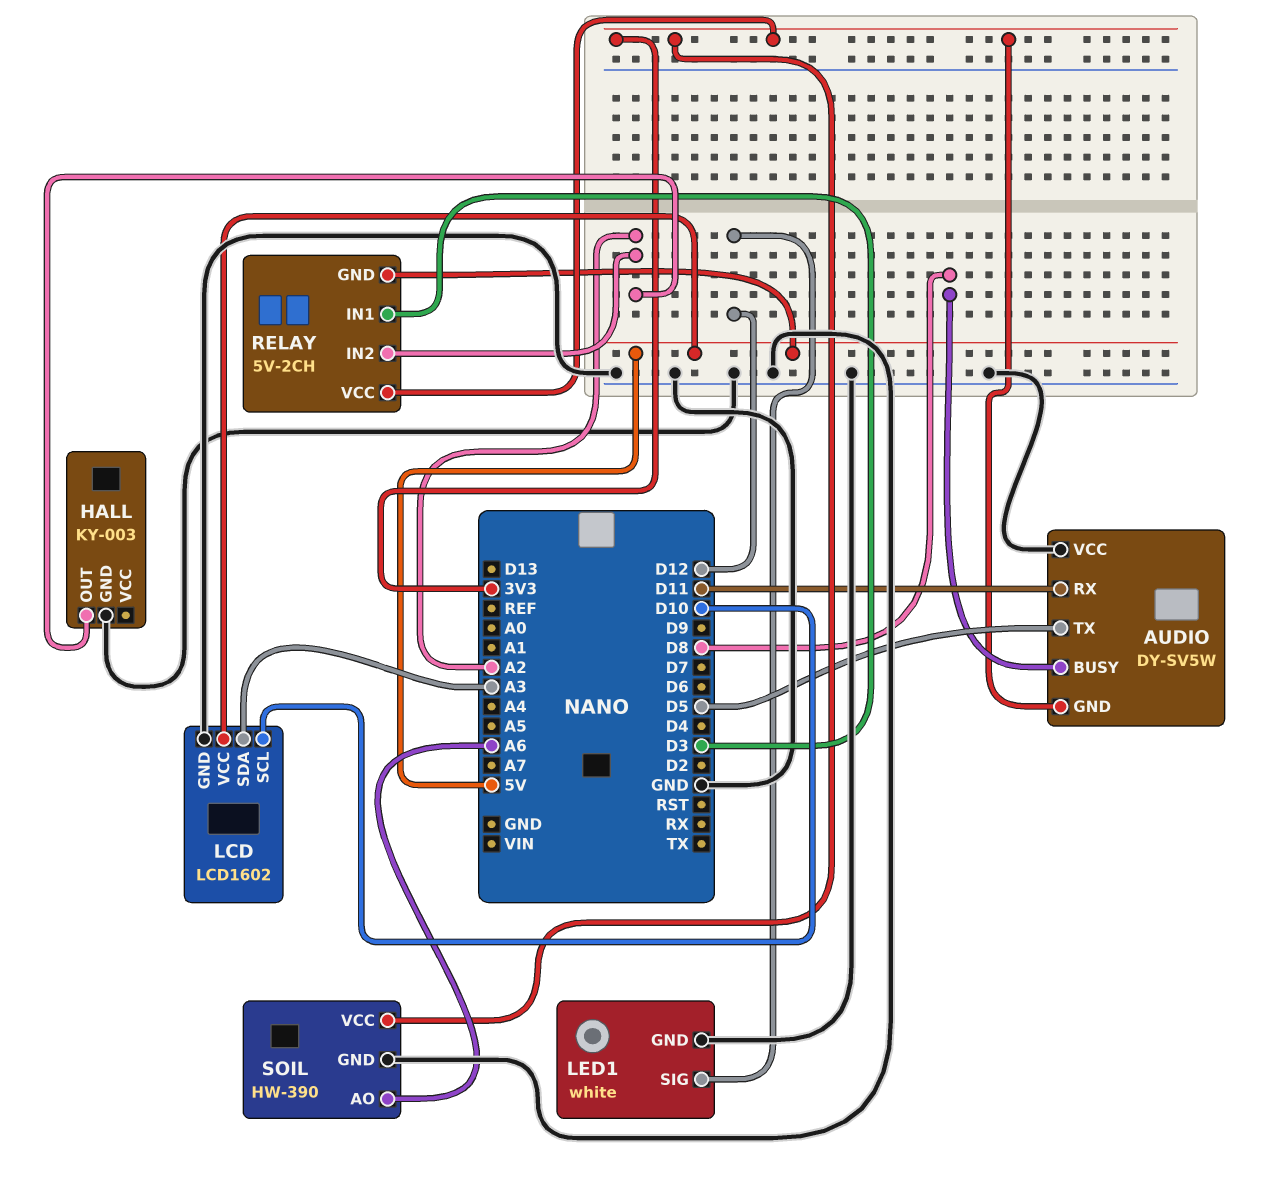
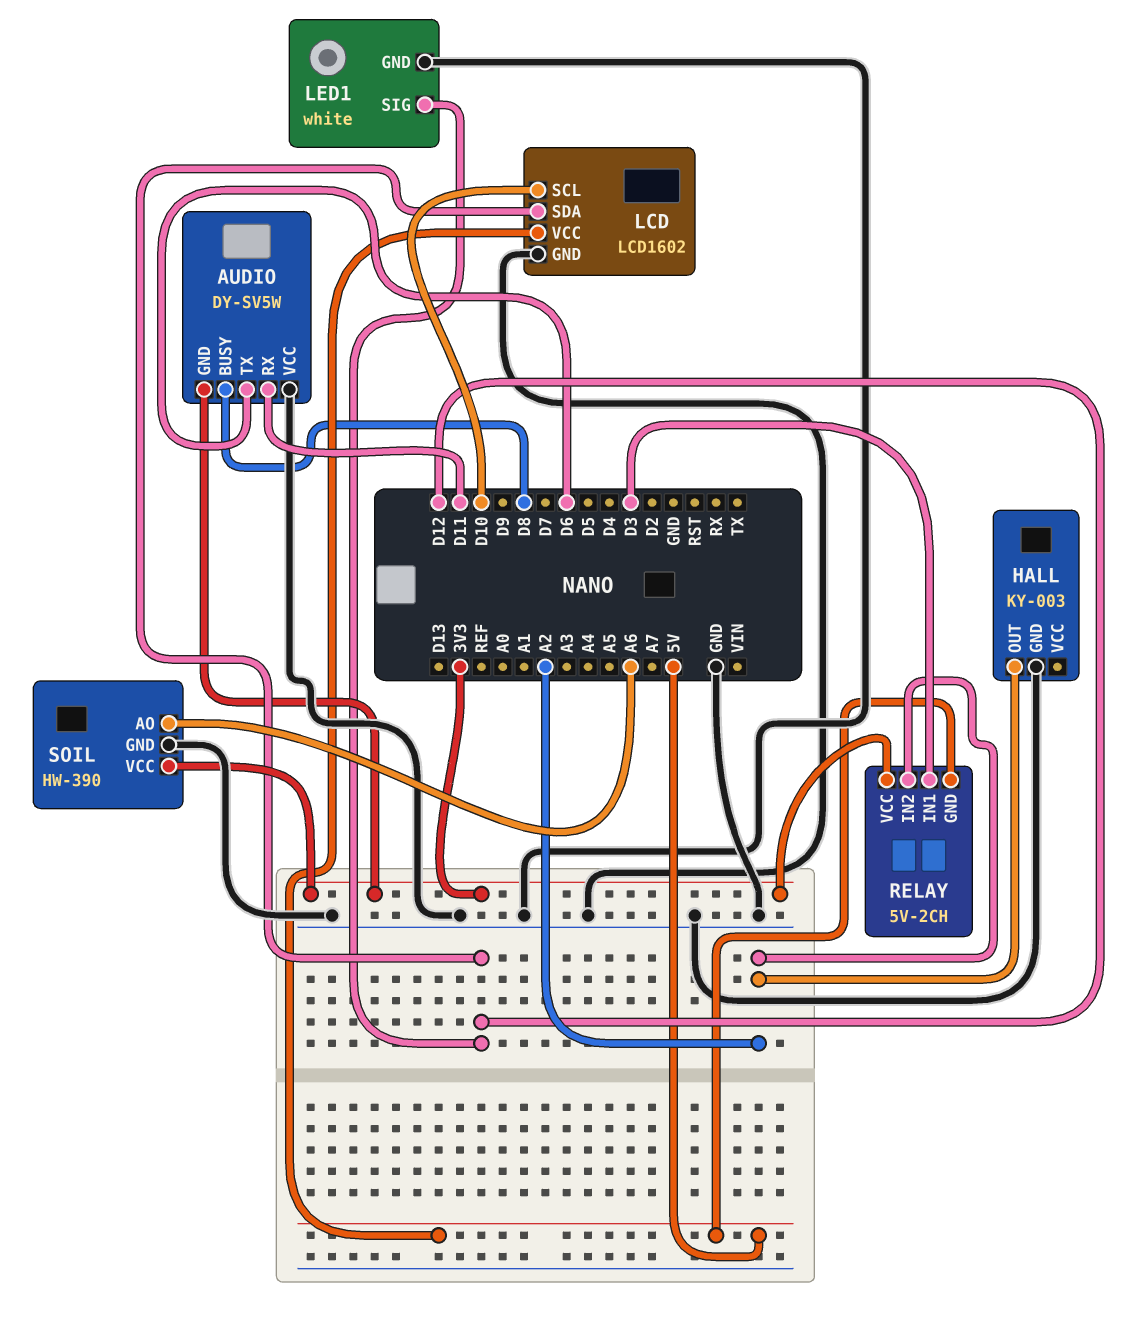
AUDIO pin TX: D5 -> D6
LCD pin SDA: A3 -> D12

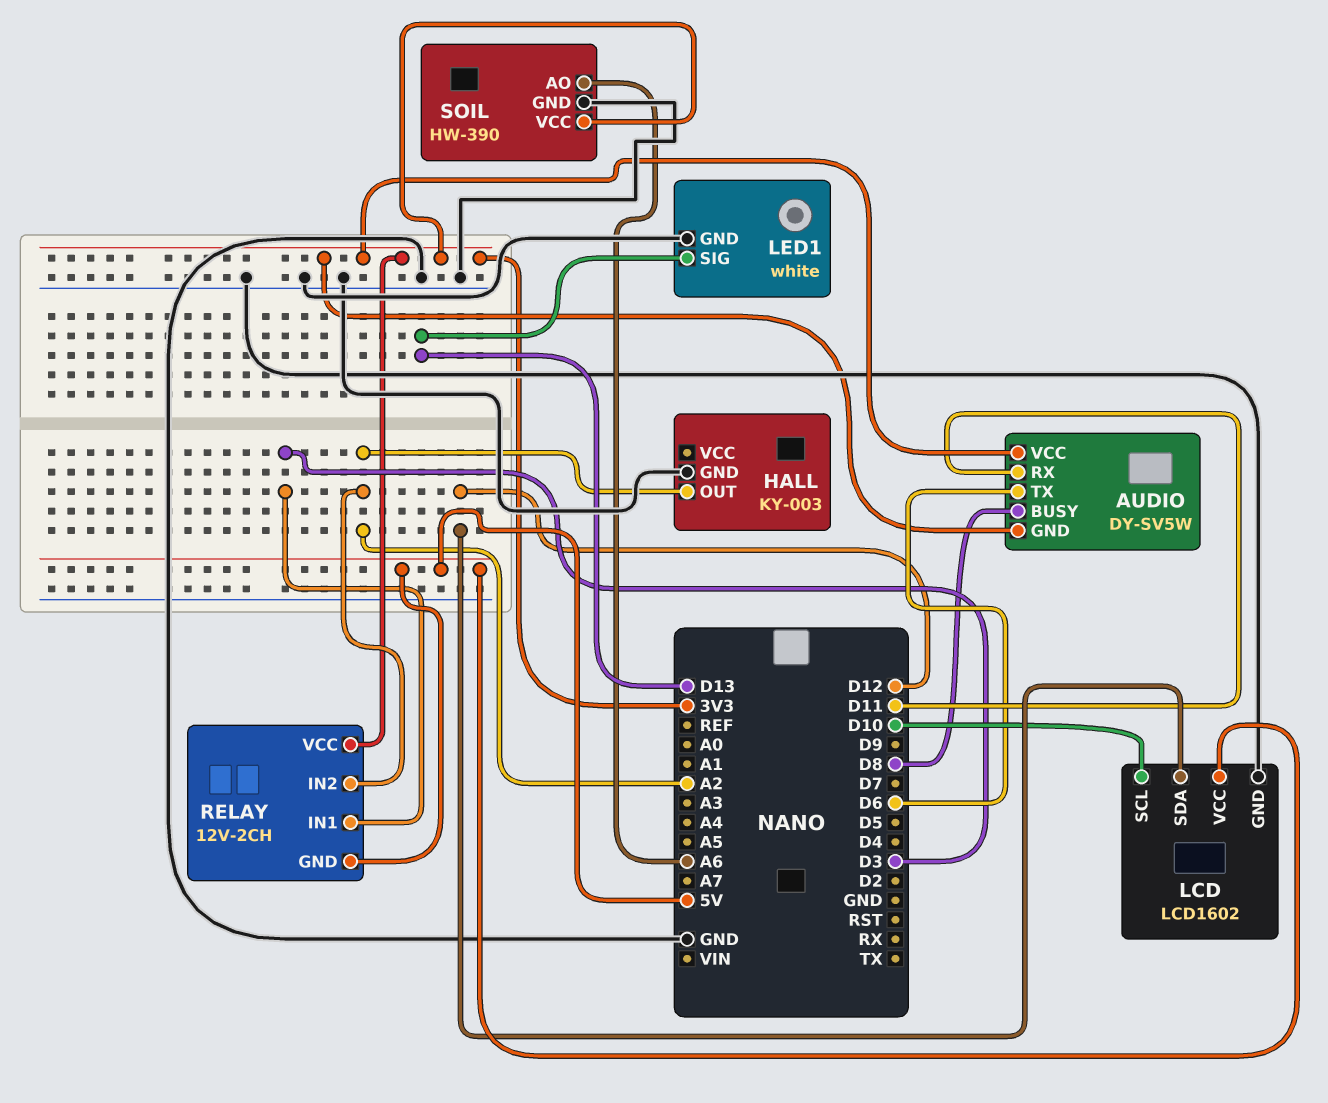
AUDIO pin VCC: GND -> 3V3
LED1 pin SIG: D12 -> D13
RELAY: 5V-2CH -> 12V-2CH

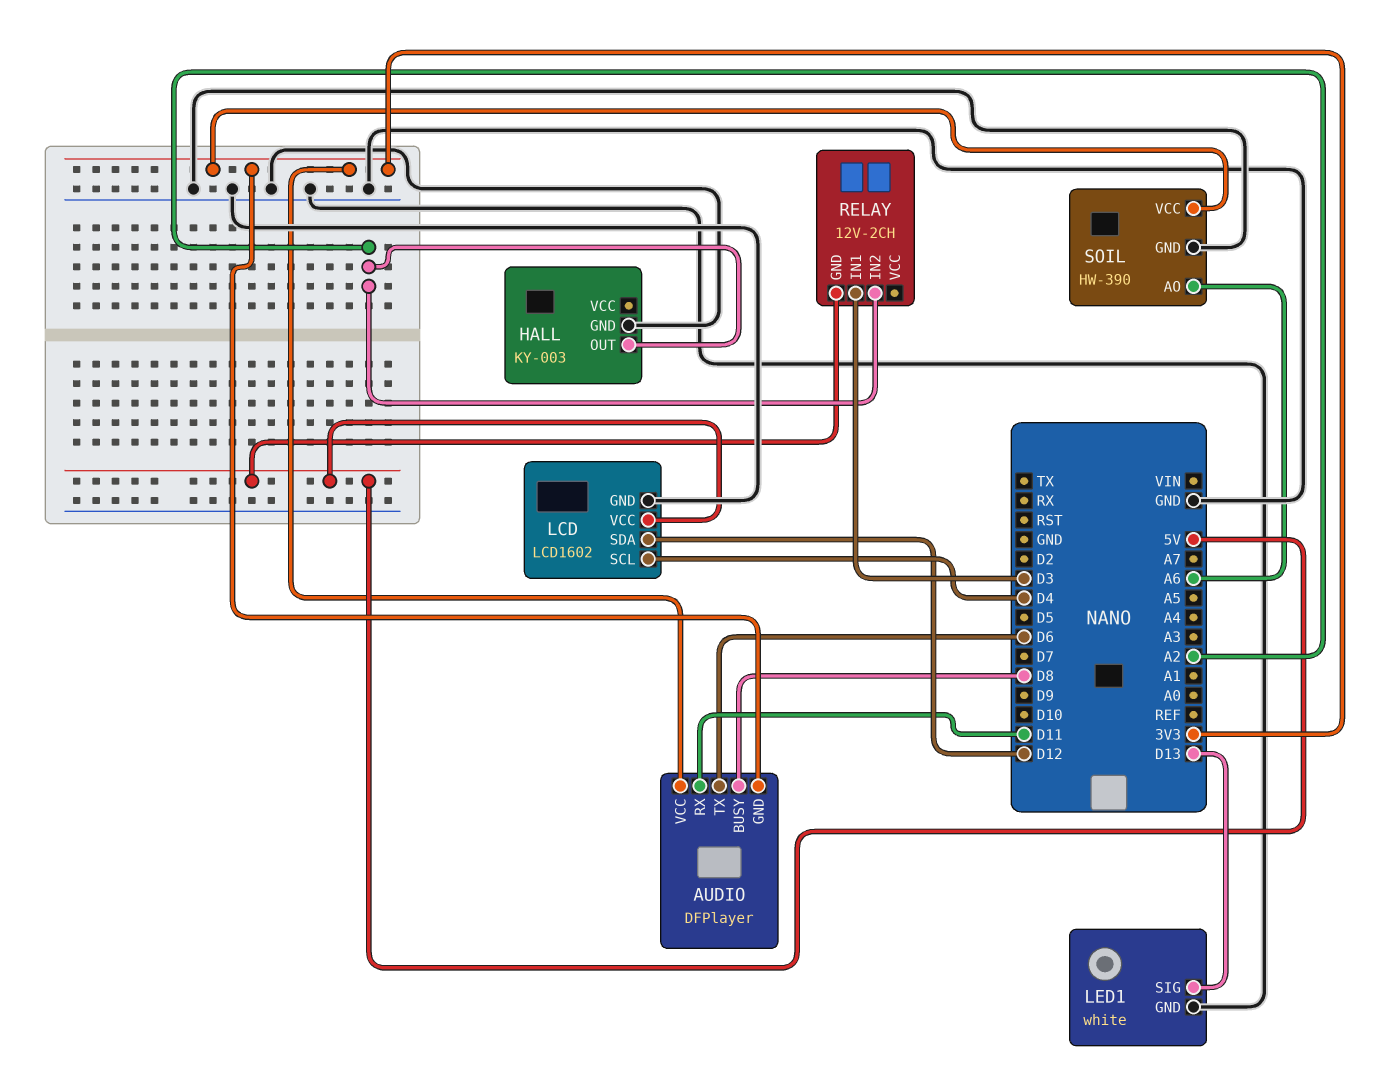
AUDIO: DY-SV5W -> DFPlayer
LCD pin SCL: D10 -> D4
RELAY pin VCC: 3V3 -> none

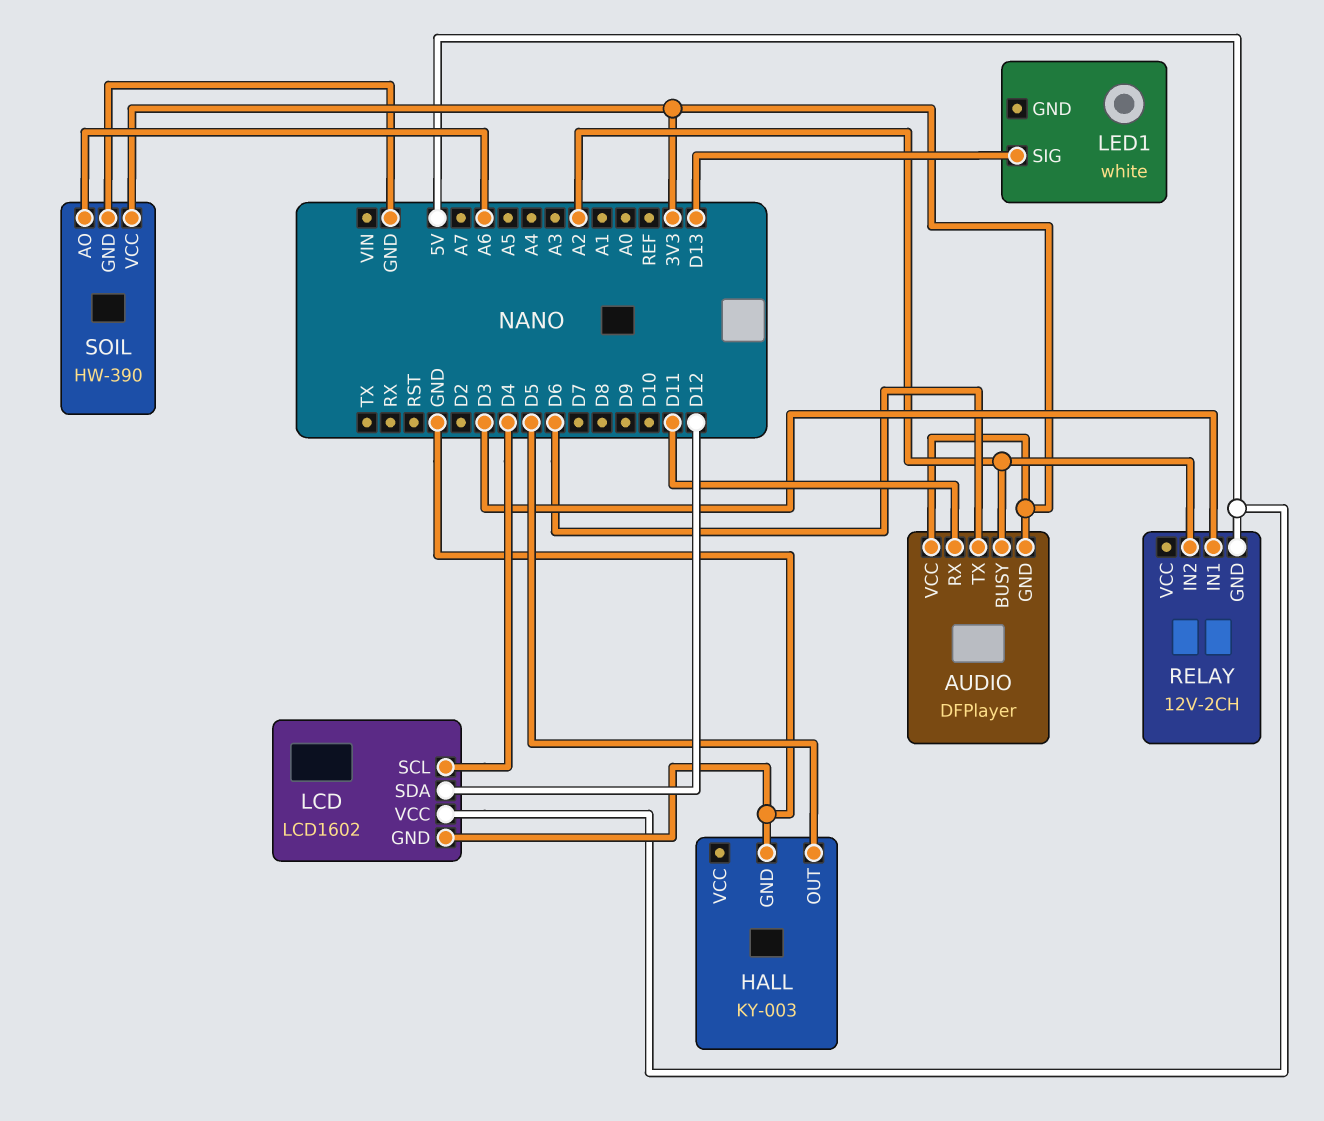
AUDIO pin BUSY: D8 -> A2
HALL pin OUT: A2 -> D5
LED1 pin GND: GND -> none

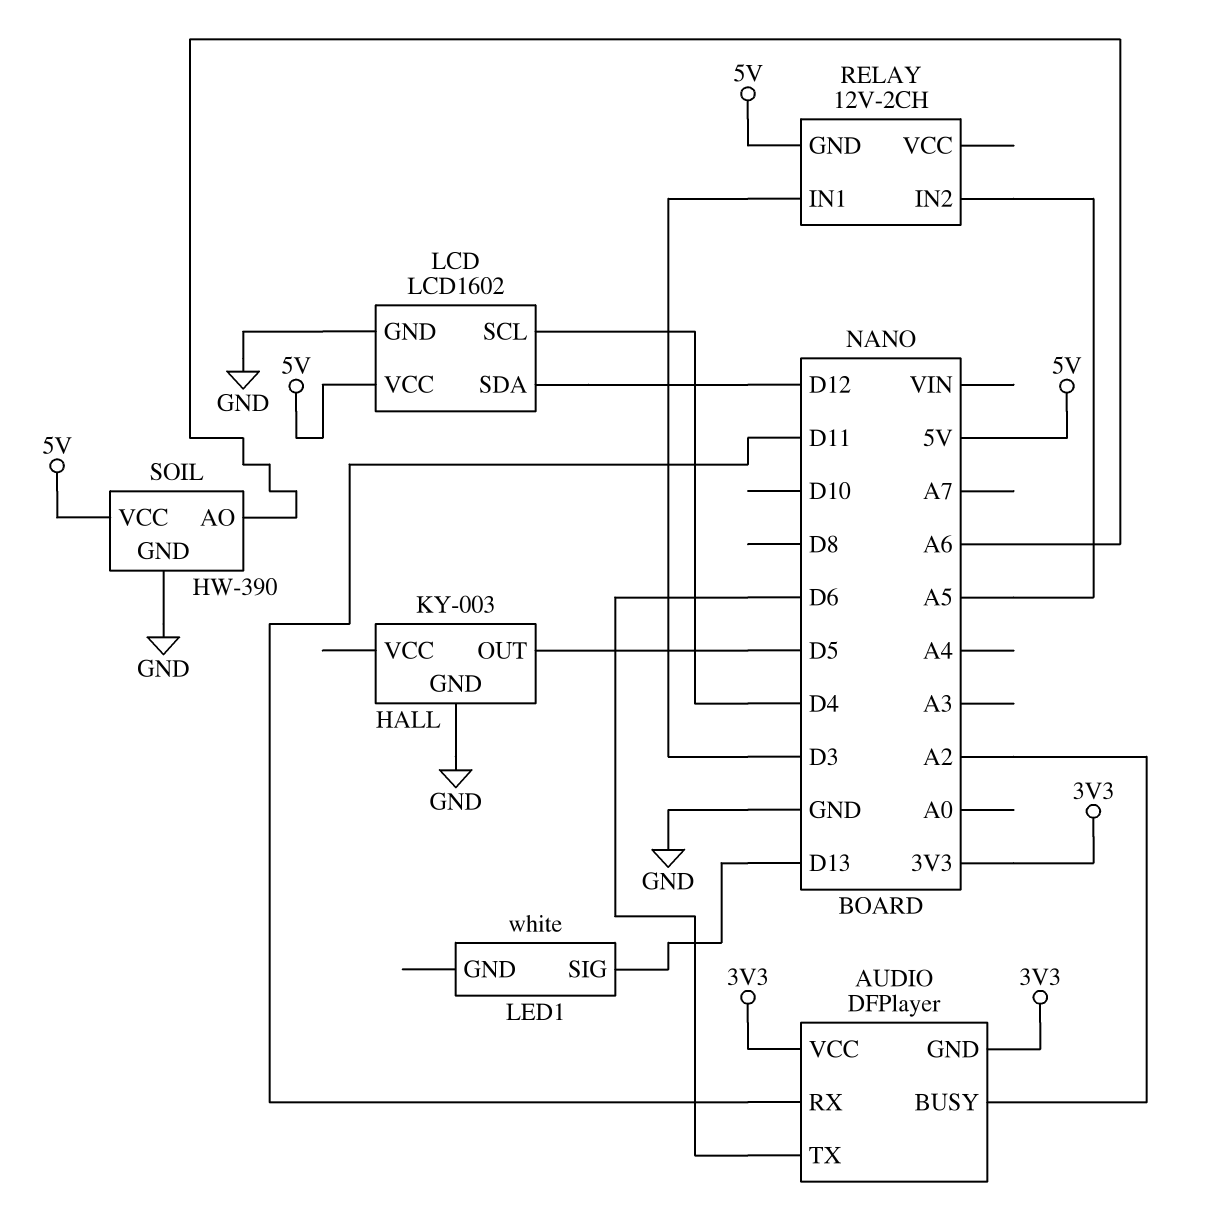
RELAY pin IN2: A2 -> A5
SOIL pin VCC: 3V3 -> 5V

